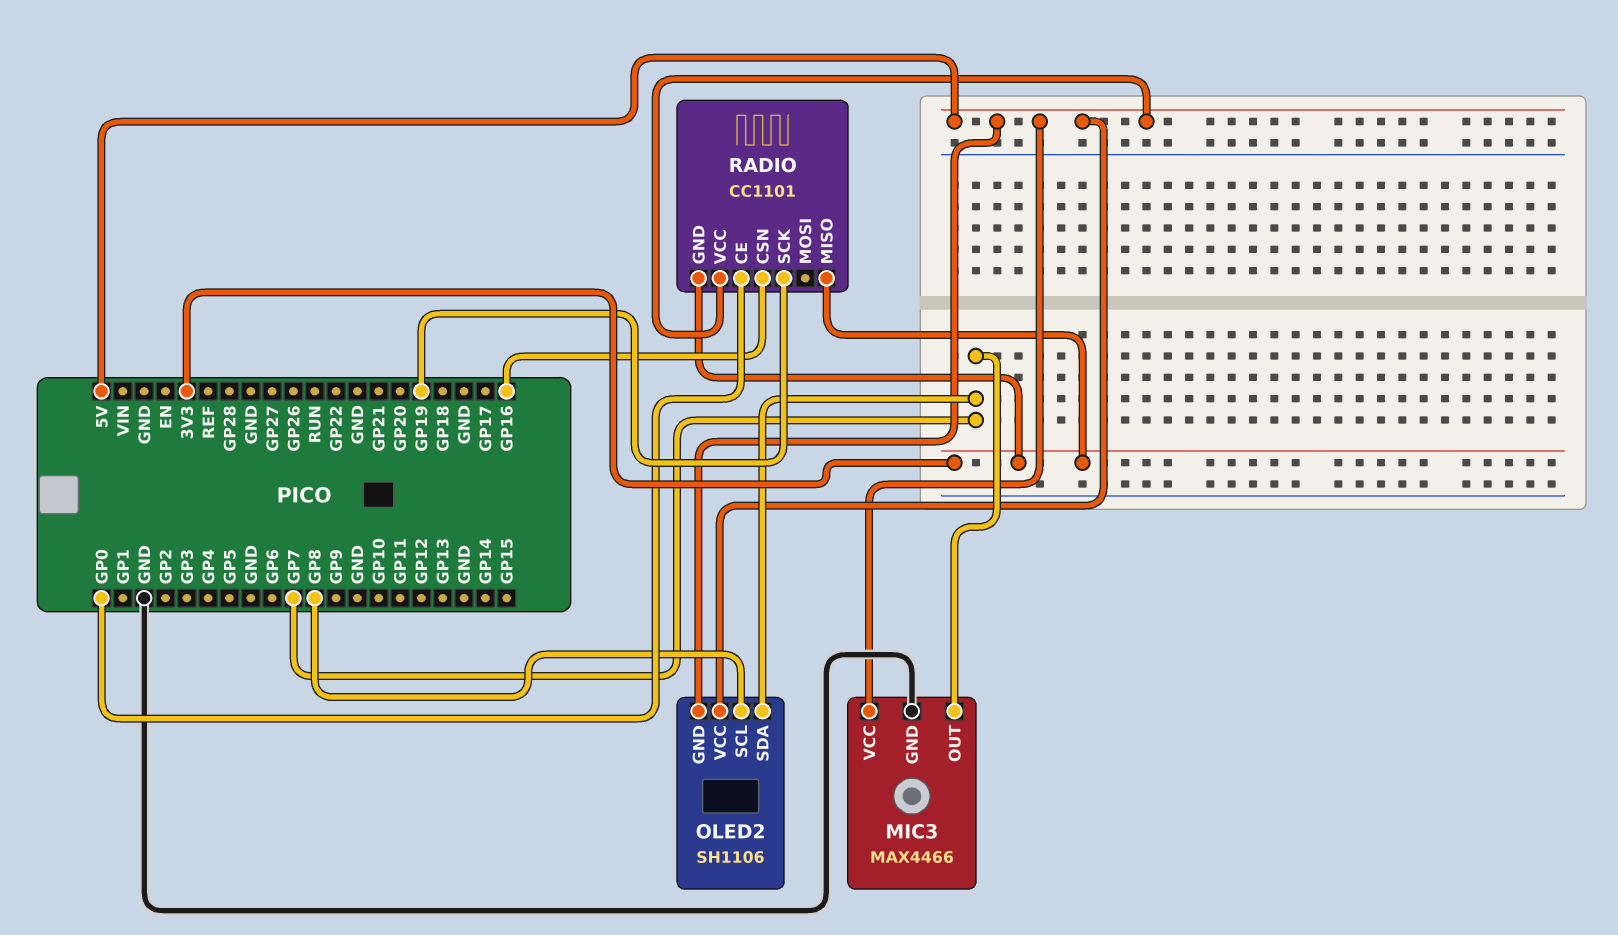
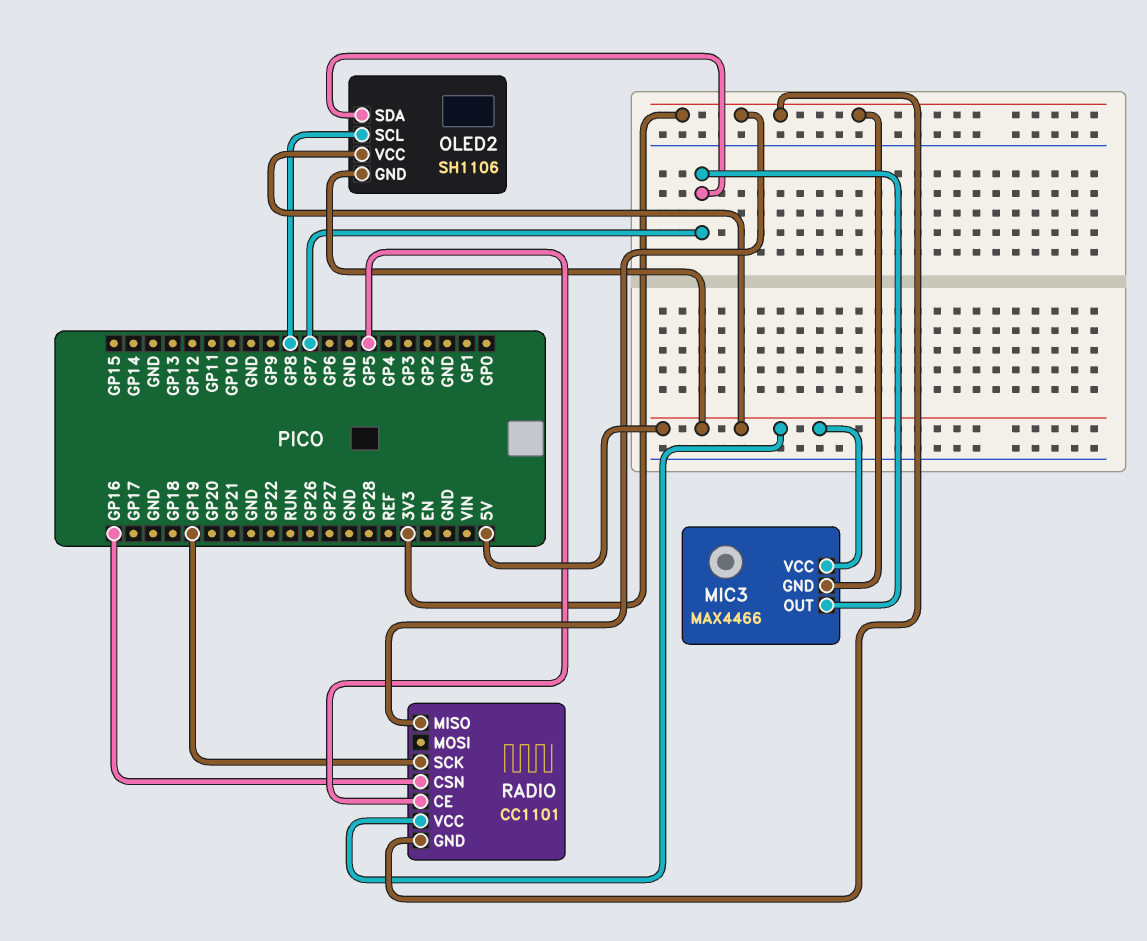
MIC3 pin GND: GND -> 3V3
RADIO pin CE: GP0 -> GP5

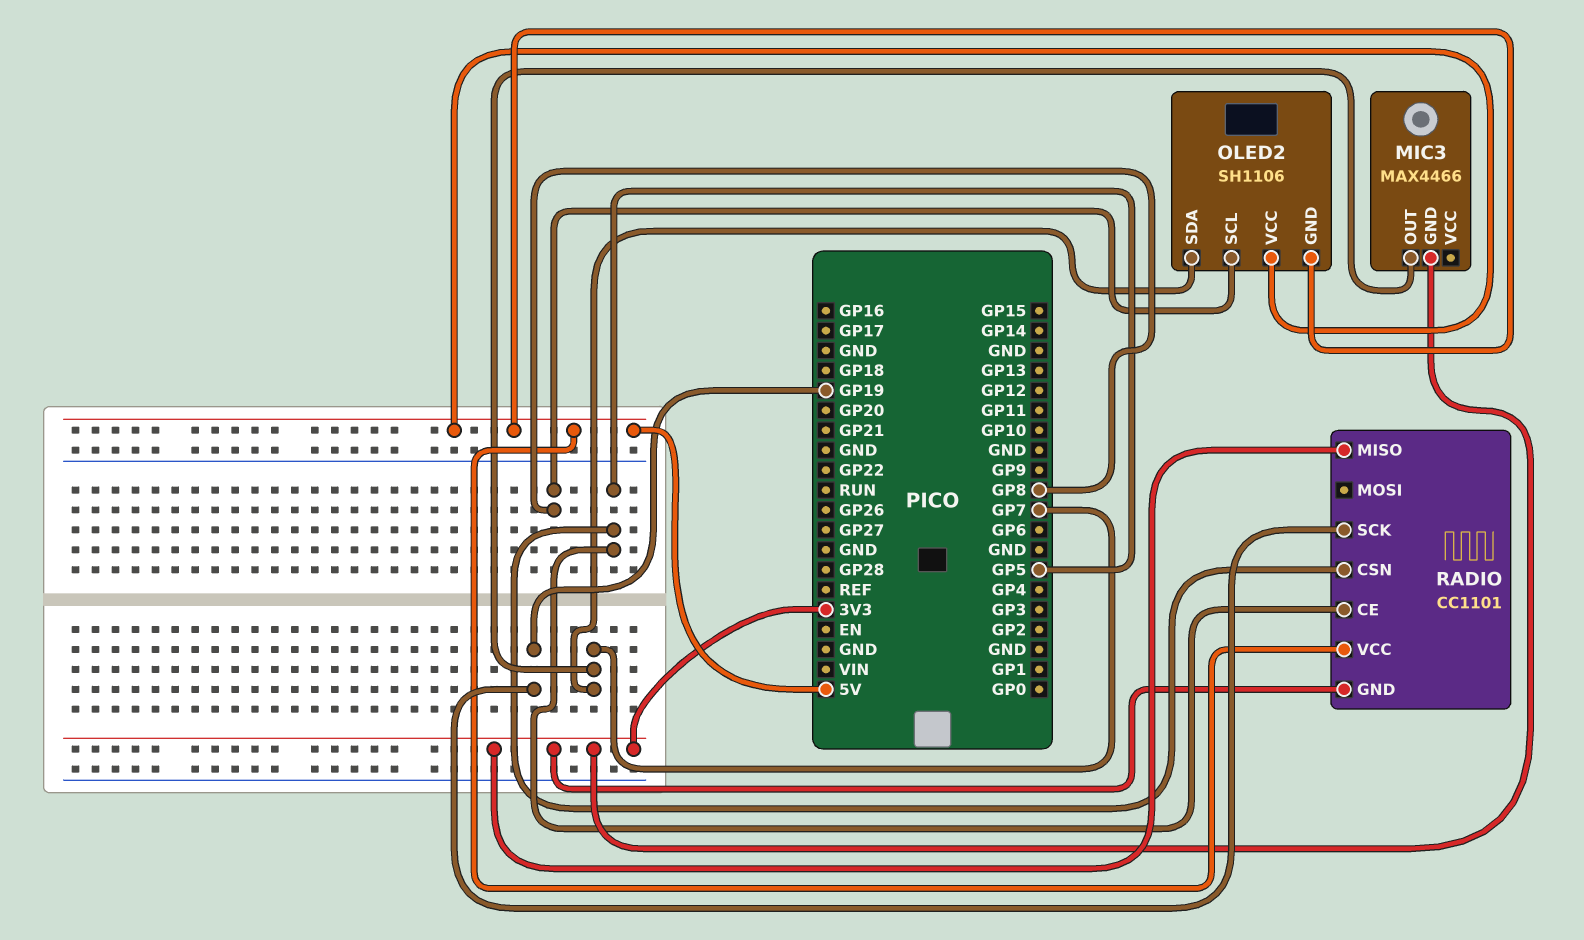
MIC3 pin VCC: 5V -> none
RADIO pin CSN: GP16 -> GP5

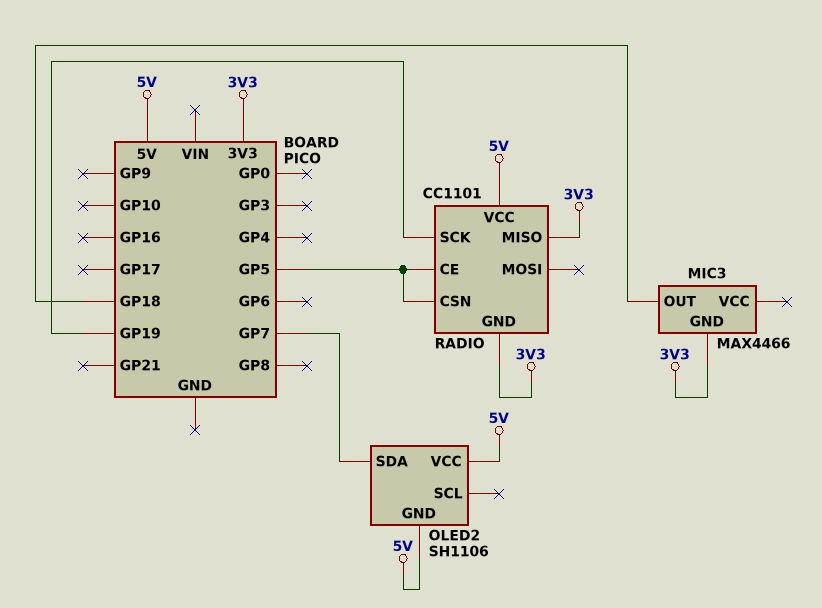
MIC3 pin OUT: GP7 -> GP18
OLED2 pin SCL: GP8 -> none

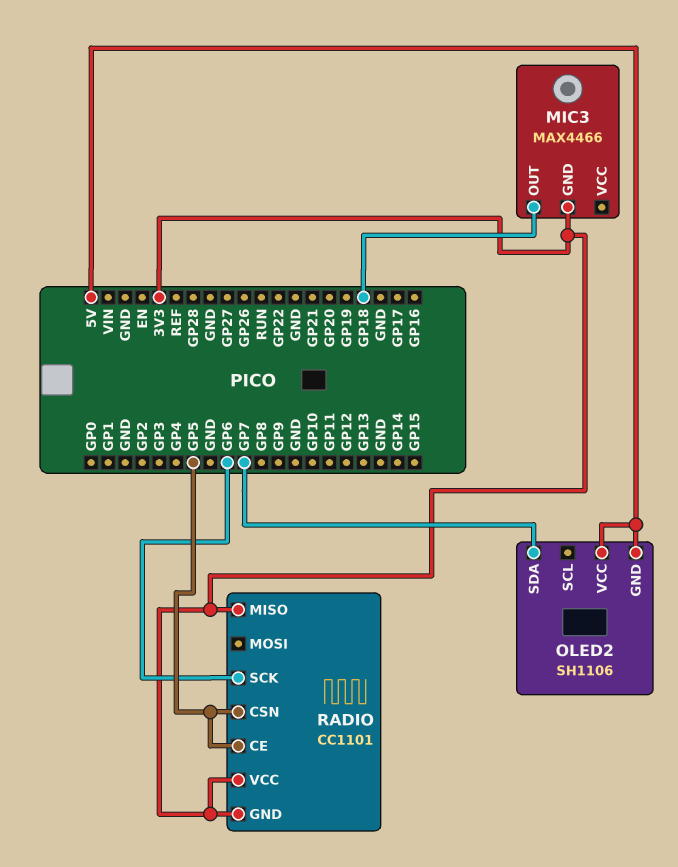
RADIO pin SCK: GP19 -> GP6
RADIO pin VCC: 5V -> 3V3

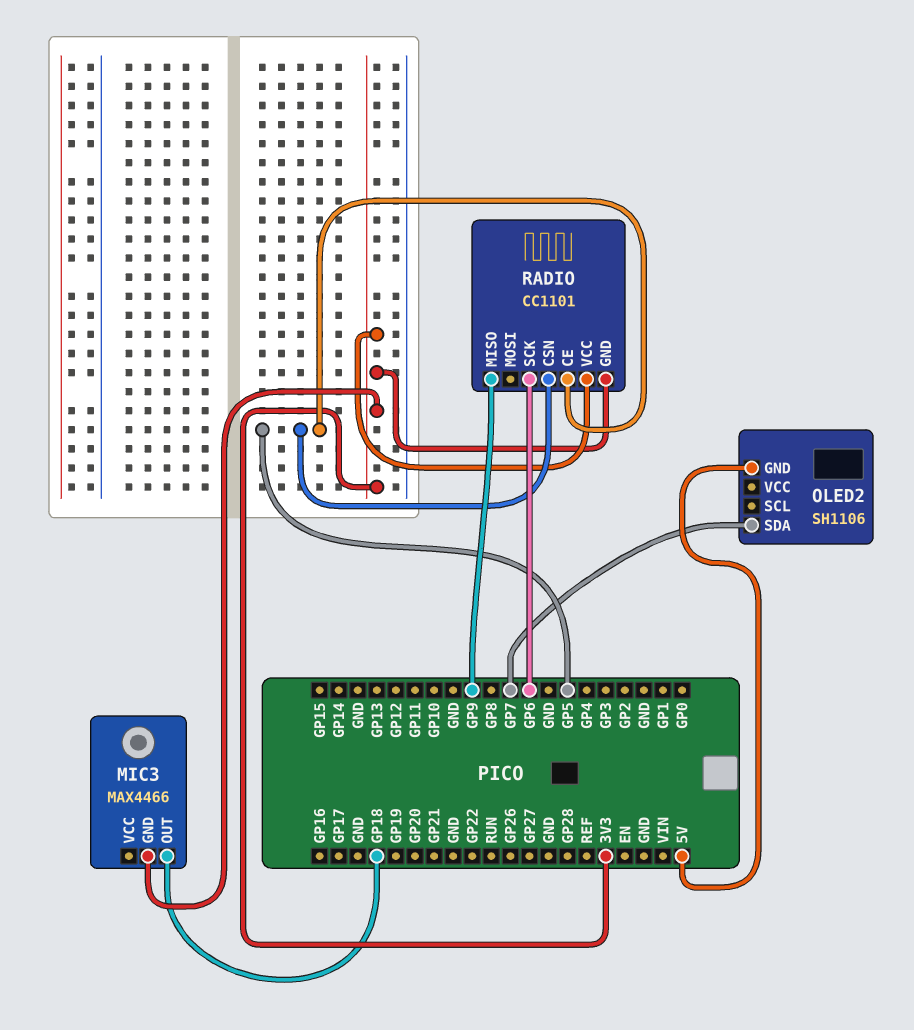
OLED2 pin VCC: 5V -> none
RADIO pin MISO: 3V3 -> GP9

